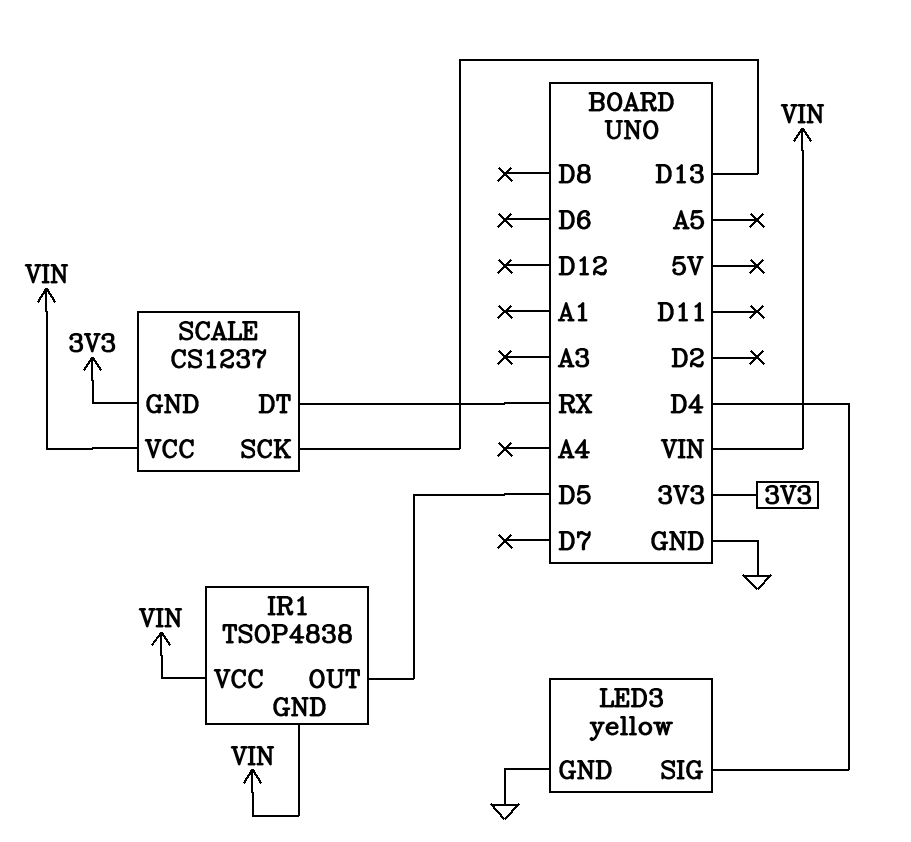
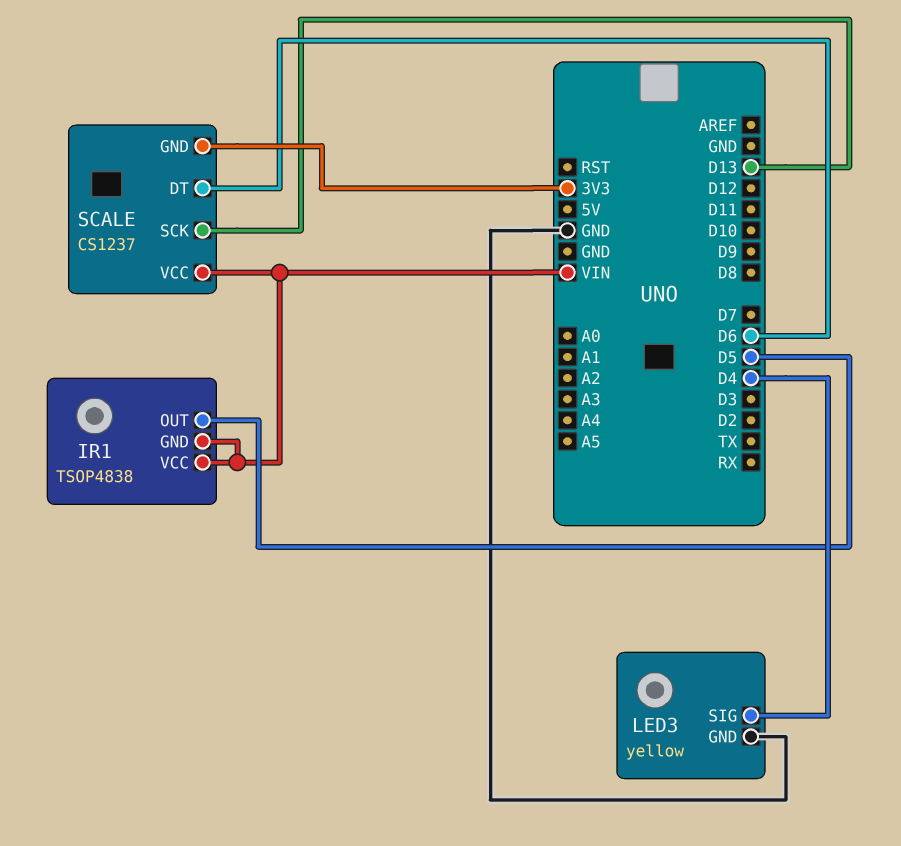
SCALE pin DT: RX -> D6

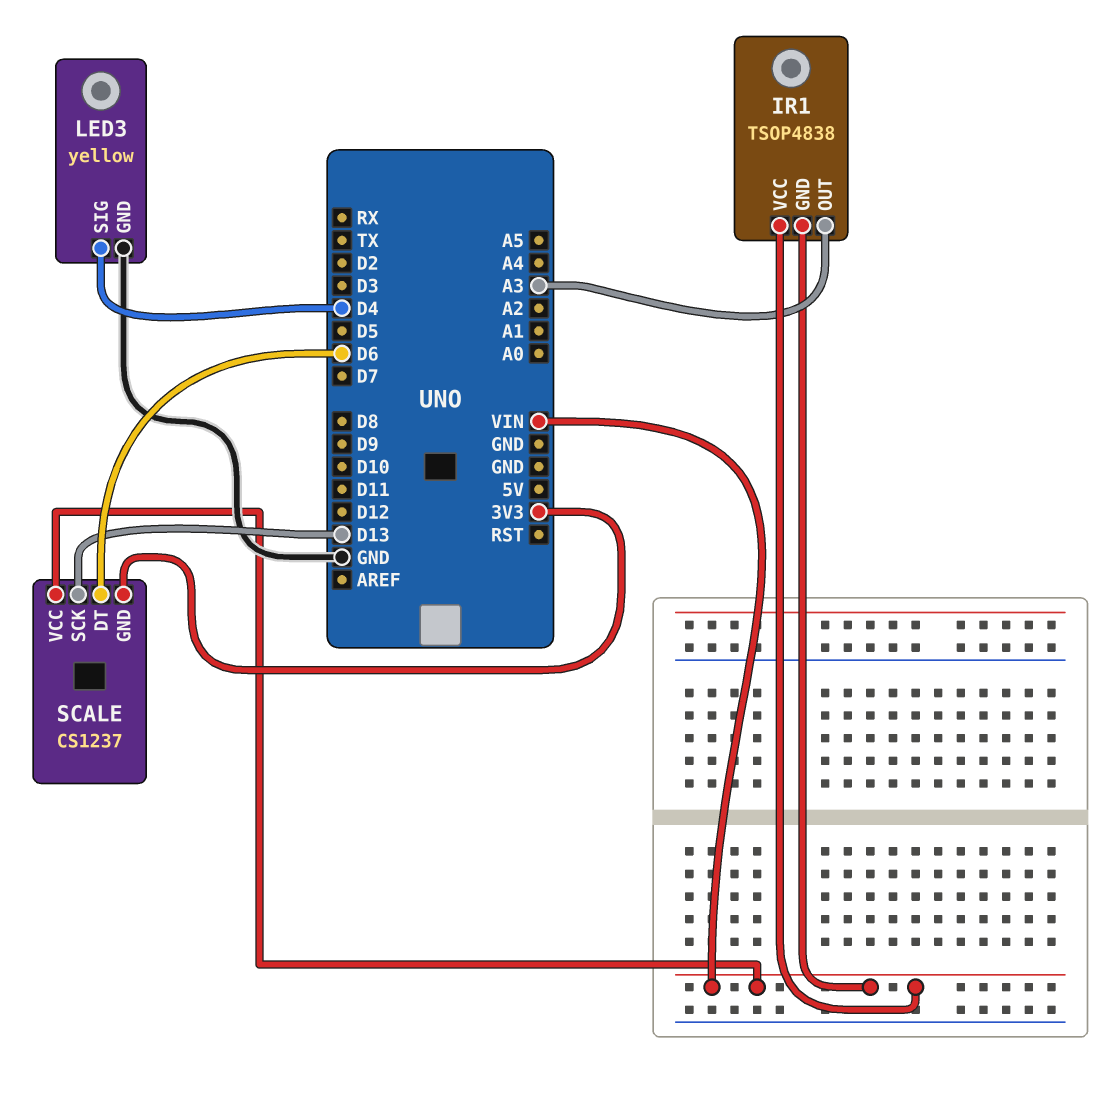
IR1 pin OUT: D5 -> A3

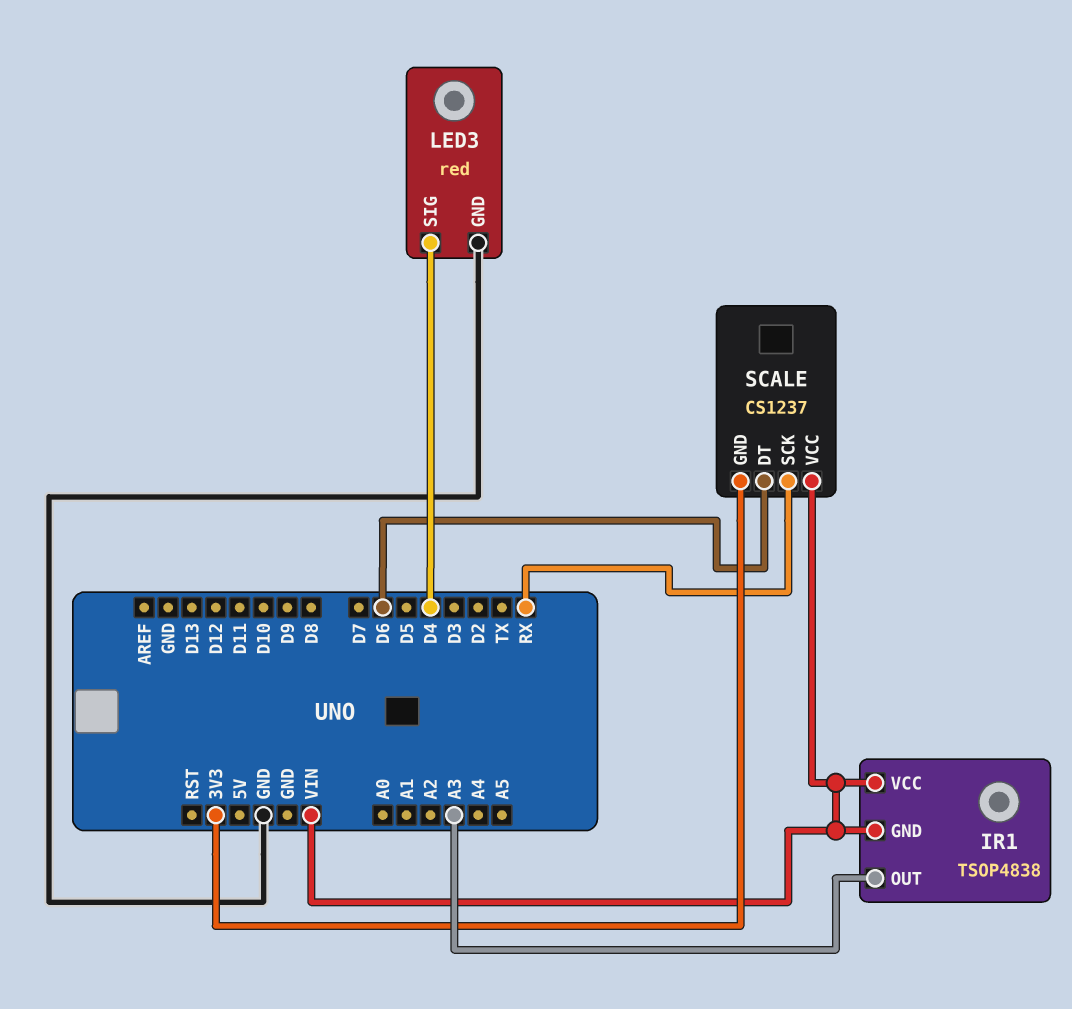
LED3: yellow -> red
SCALE pin SCK: D13 -> RX

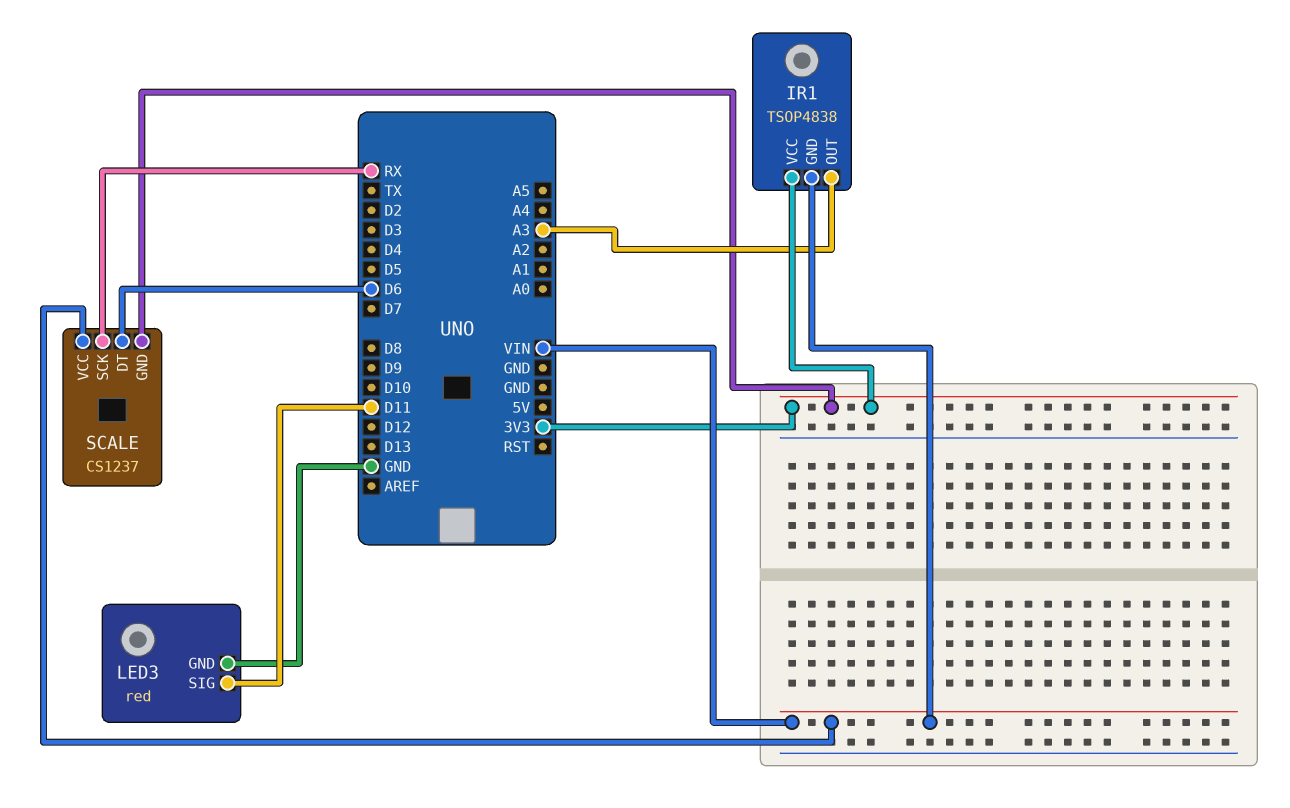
IR1 pin VCC: VIN -> 3V3
LED3 pin SIG: D4 -> D11

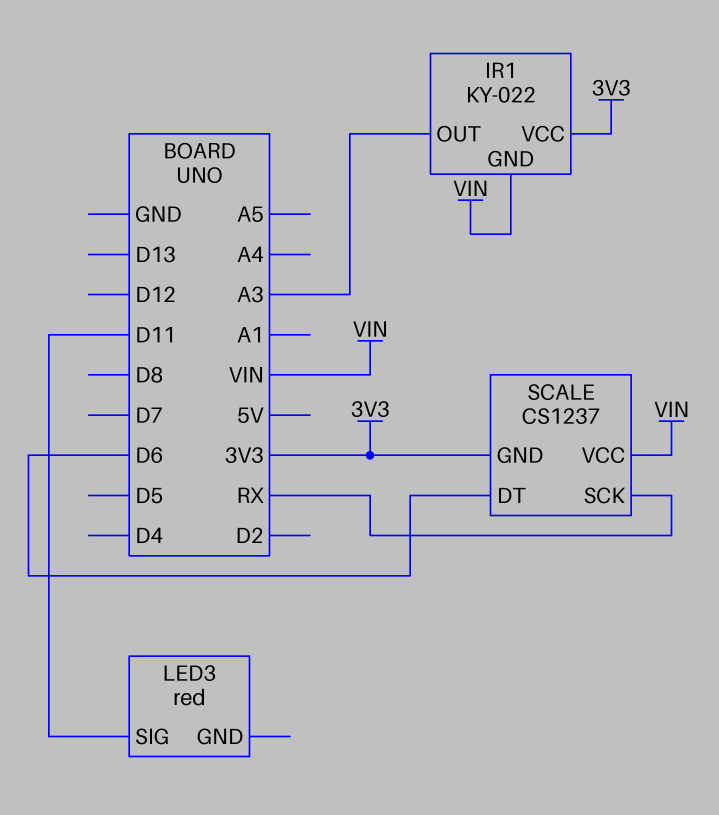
IR1: TSOP4838 -> KY-022
LED3 pin GND: GND -> none

